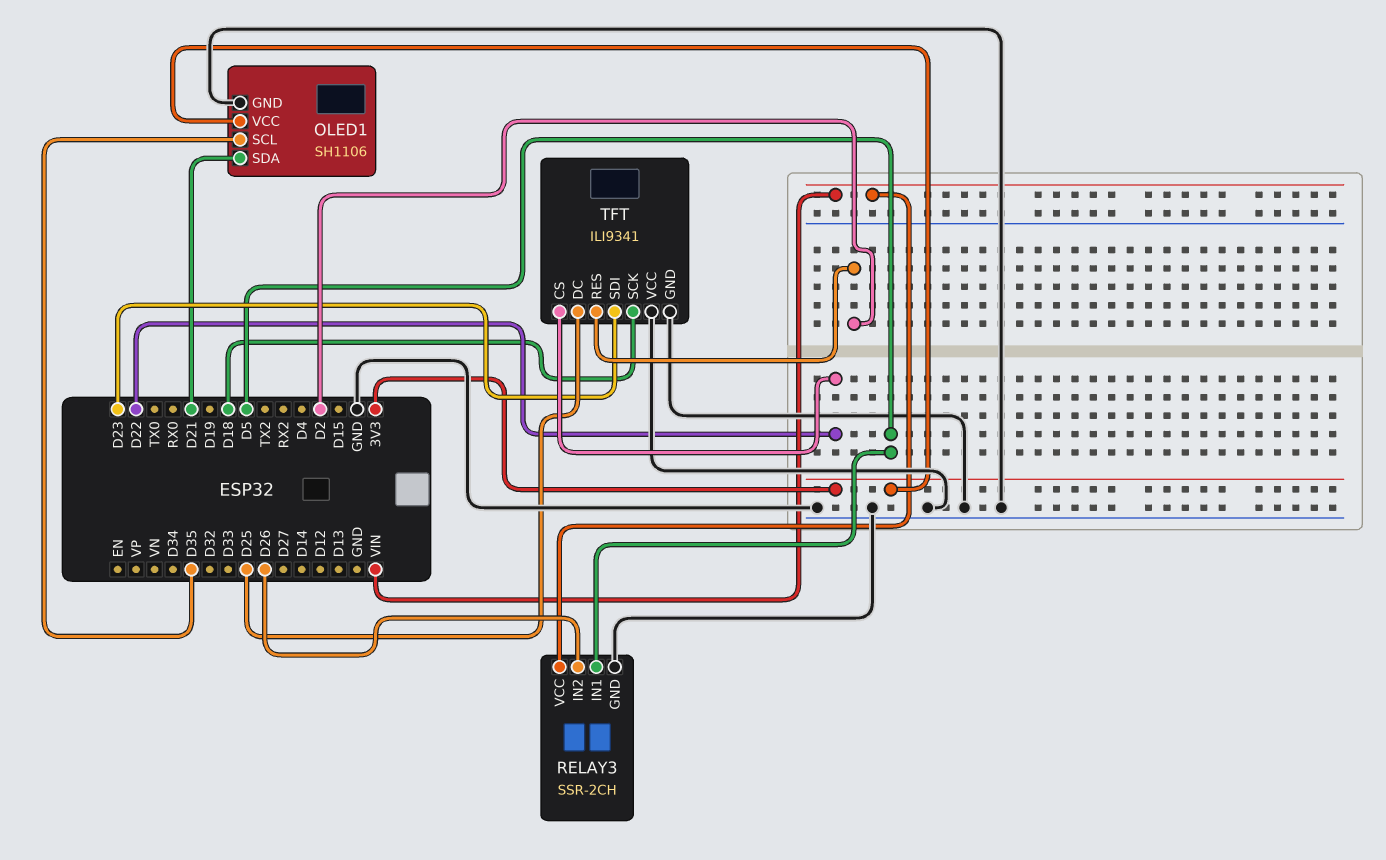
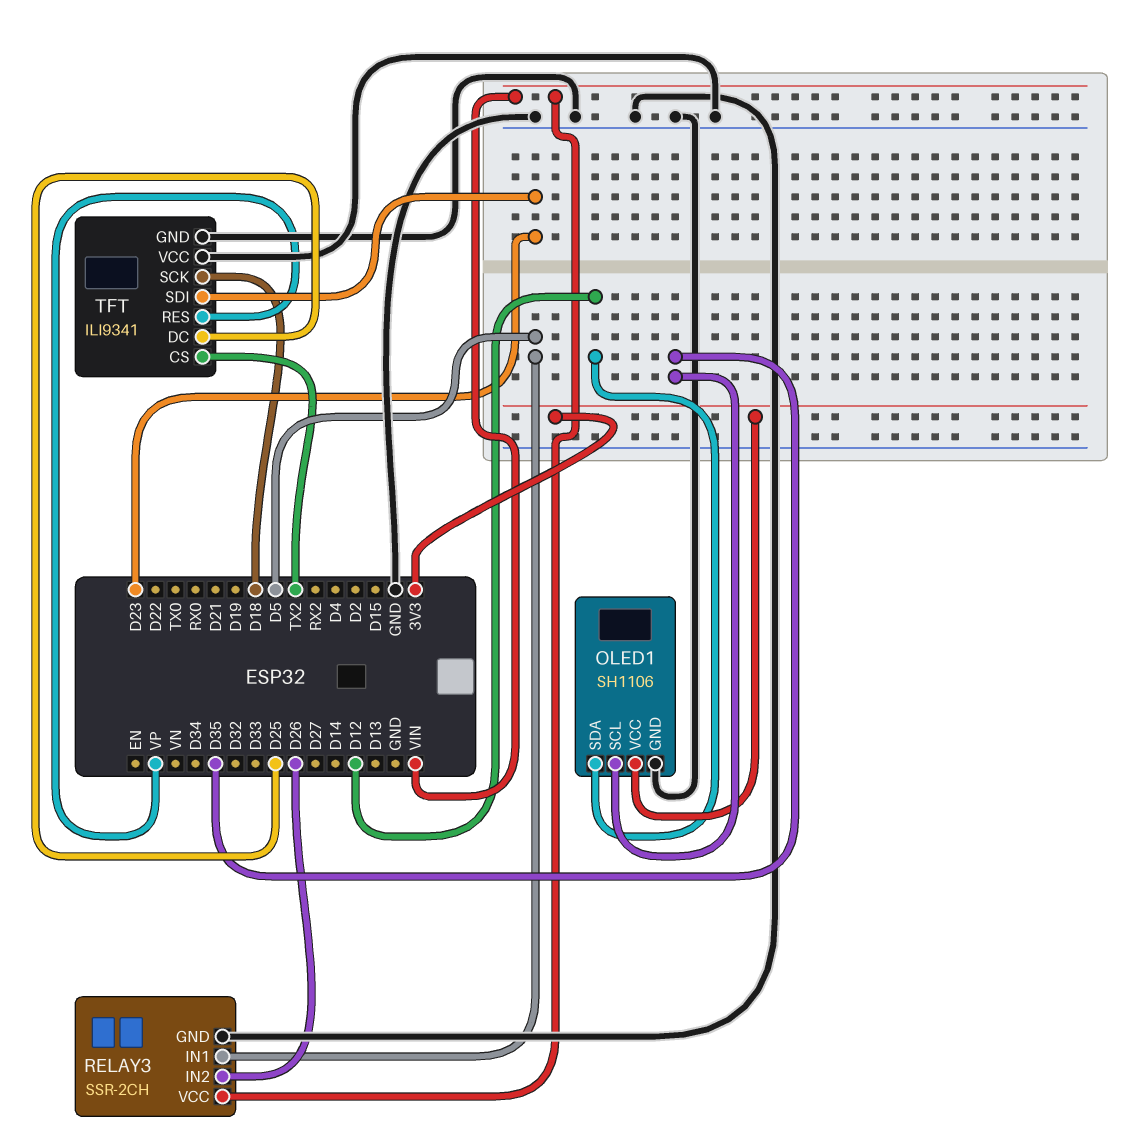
OLED1 pin SDA: D21 -> D12
TFT pin CS: D22 -> TX2
TFT pin RES: D2 -> VP

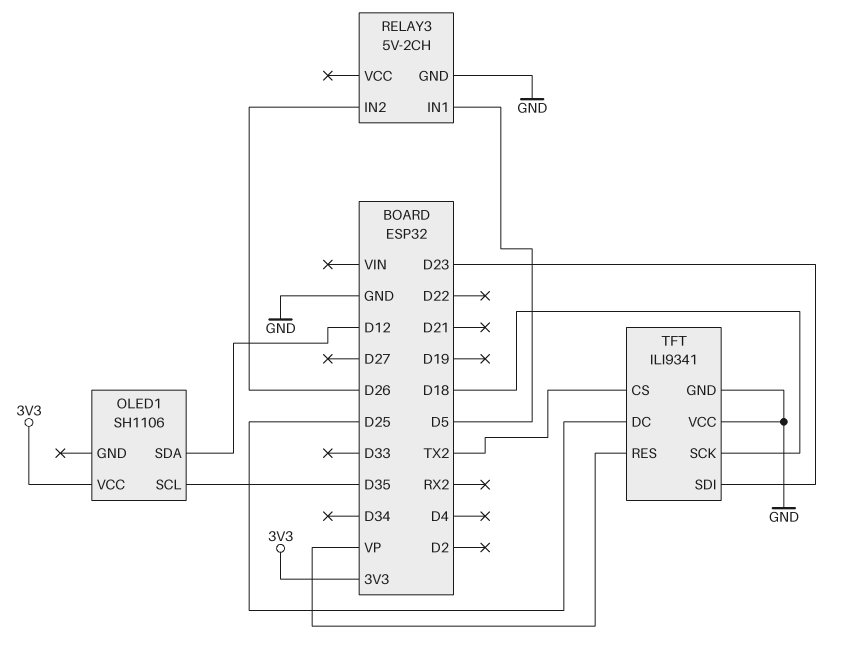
OLED1 pin GND: GND -> none
RELAY3: SSR-2CH -> 5V-2CH
RELAY3 pin VCC: VIN -> none

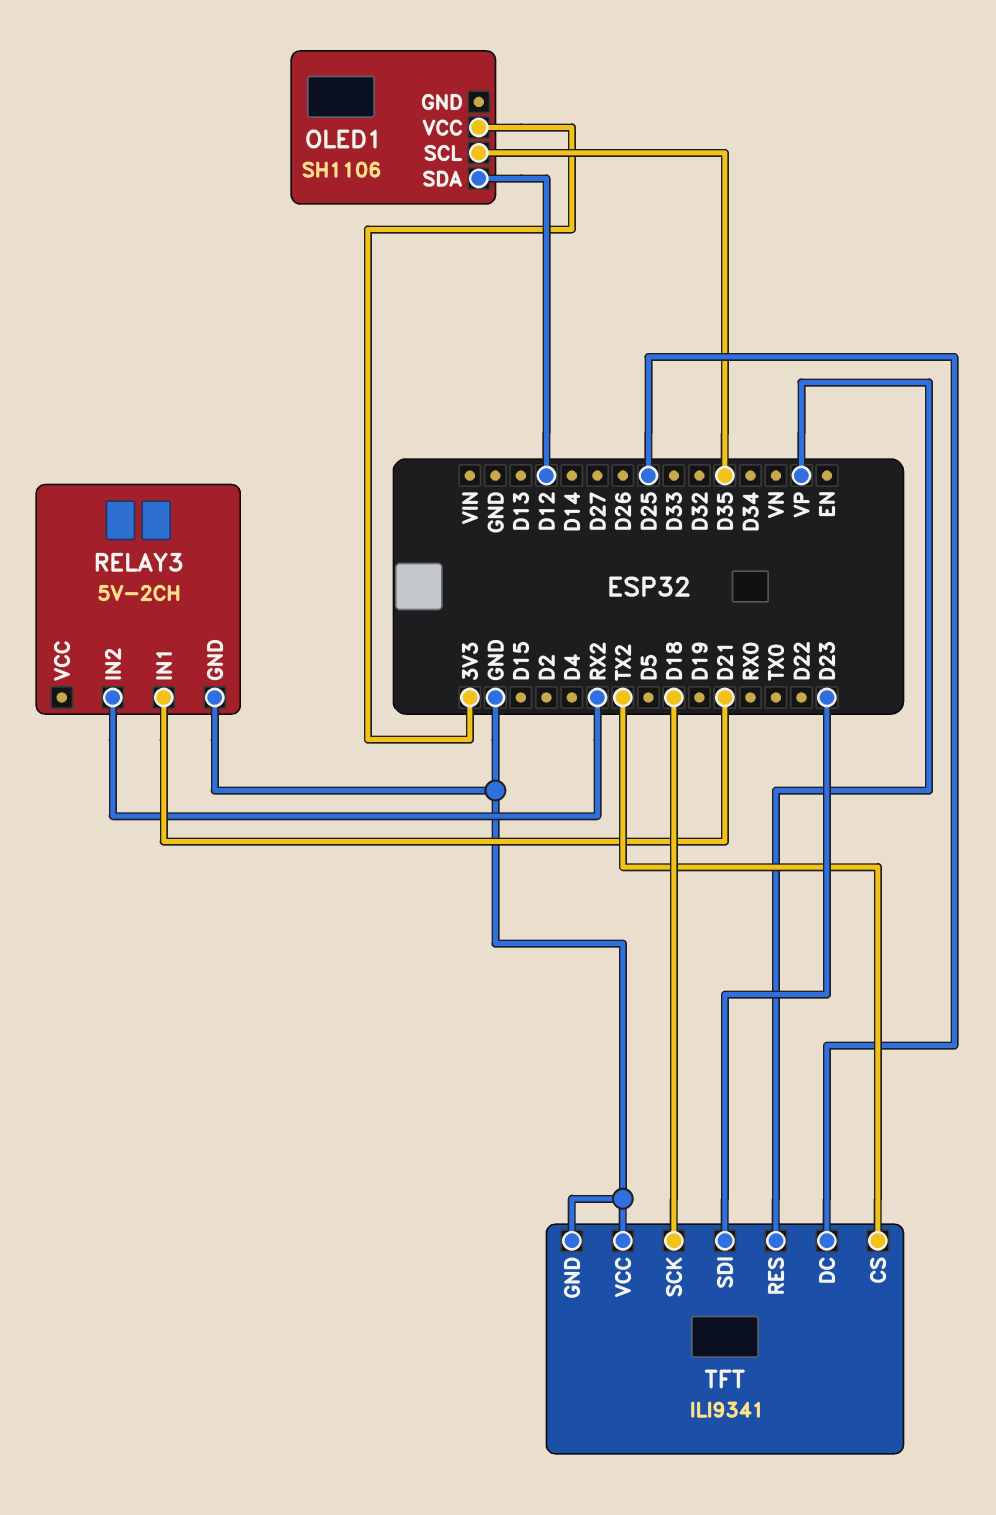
RELAY3 pin IN1: D5 -> D21
RELAY3 pin IN2: D26 -> RX2

